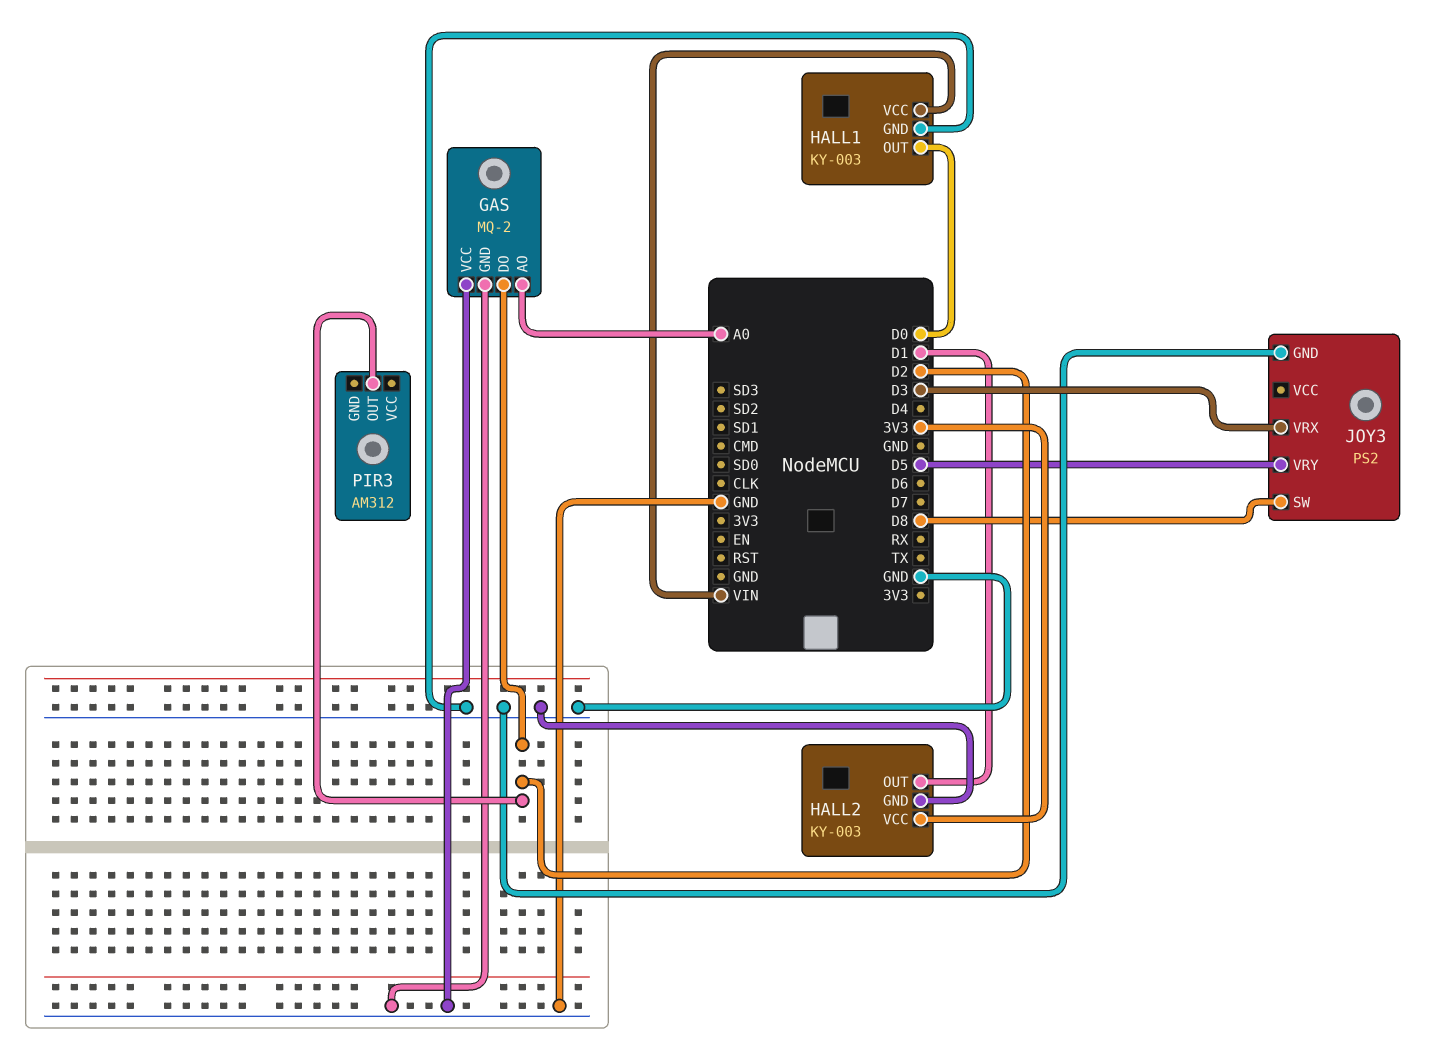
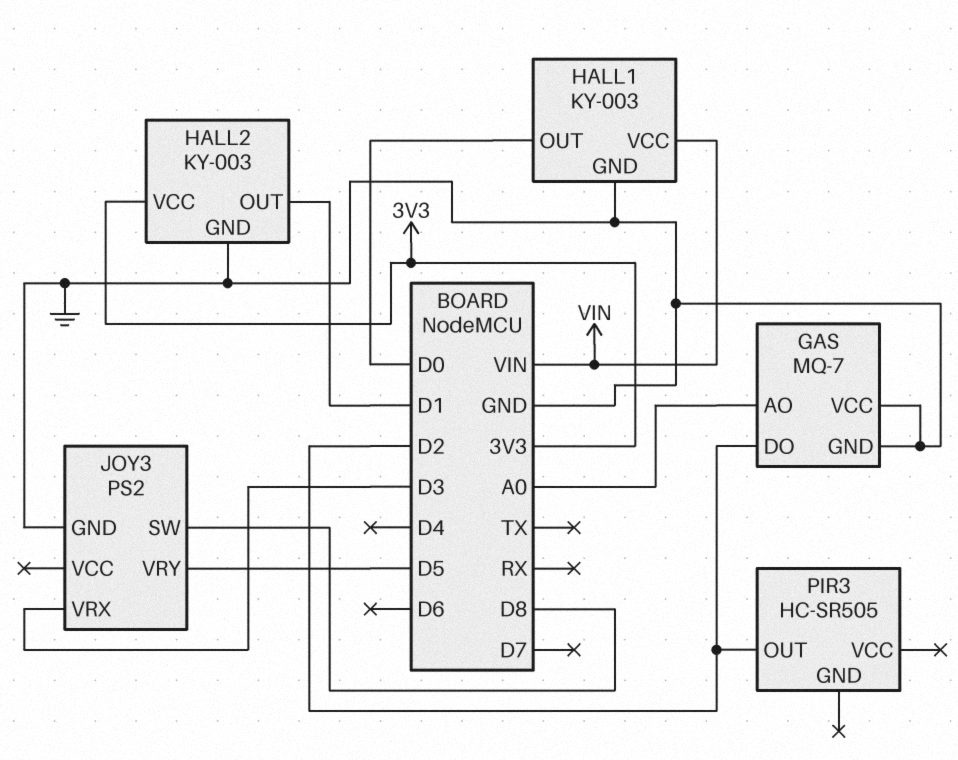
GAS: MQ-2 -> MQ-7
PIR3: AM312 -> HC-SR505

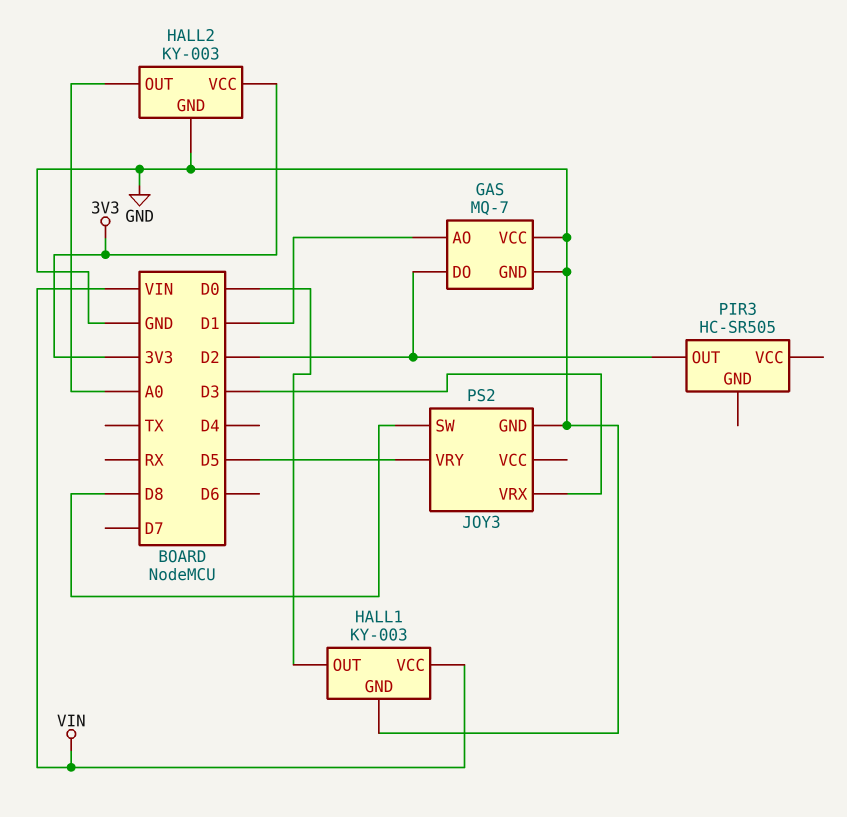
GAS pin AO: A0 -> D1
HALL2 pin OUT: D1 -> A0

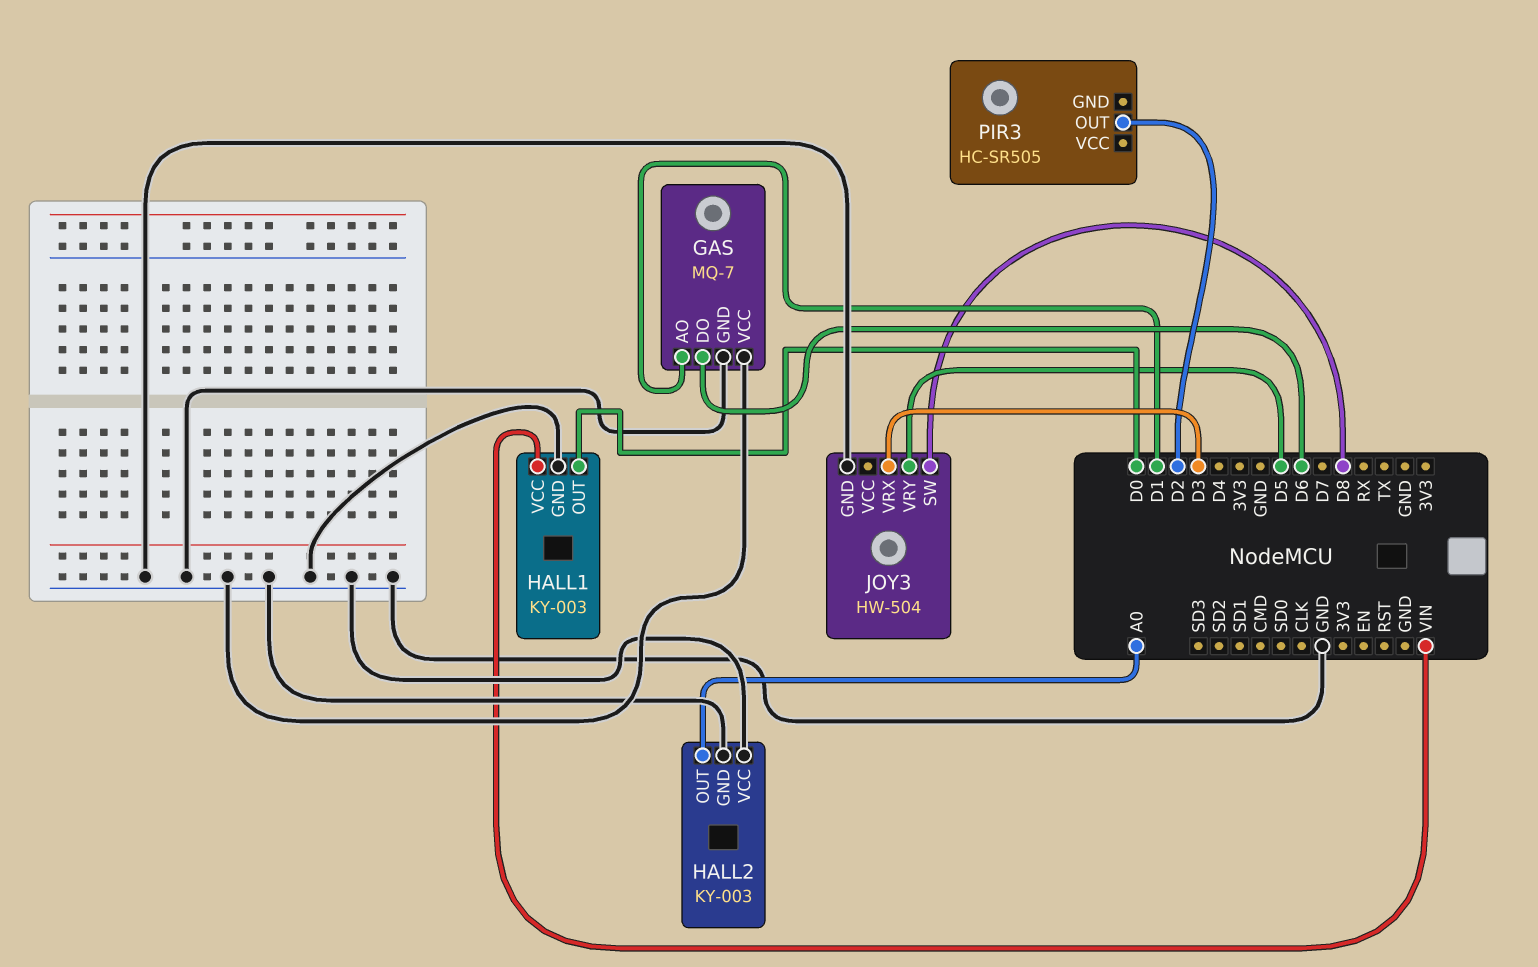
GAS pin DO: D2 -> D6
HALL2 pin VCC: 3V3 -> GND
JOY3: PS2 -> HW-504

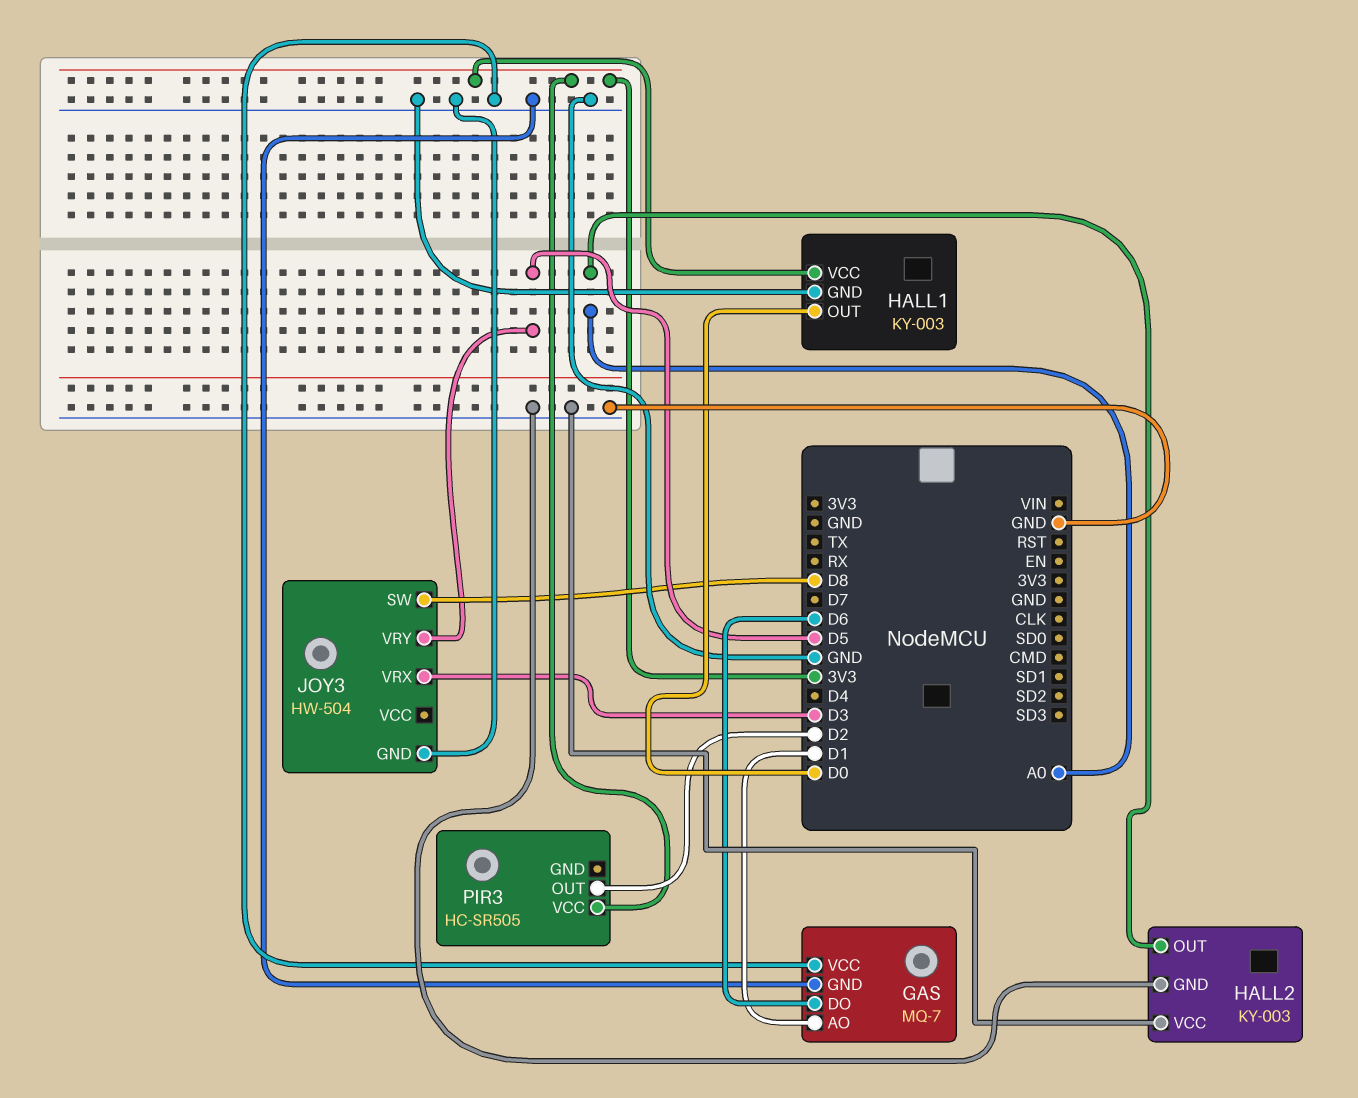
HALL1 pin VCC: VIN -> 3V3
PIR3 pin VCC: none -> 3V3

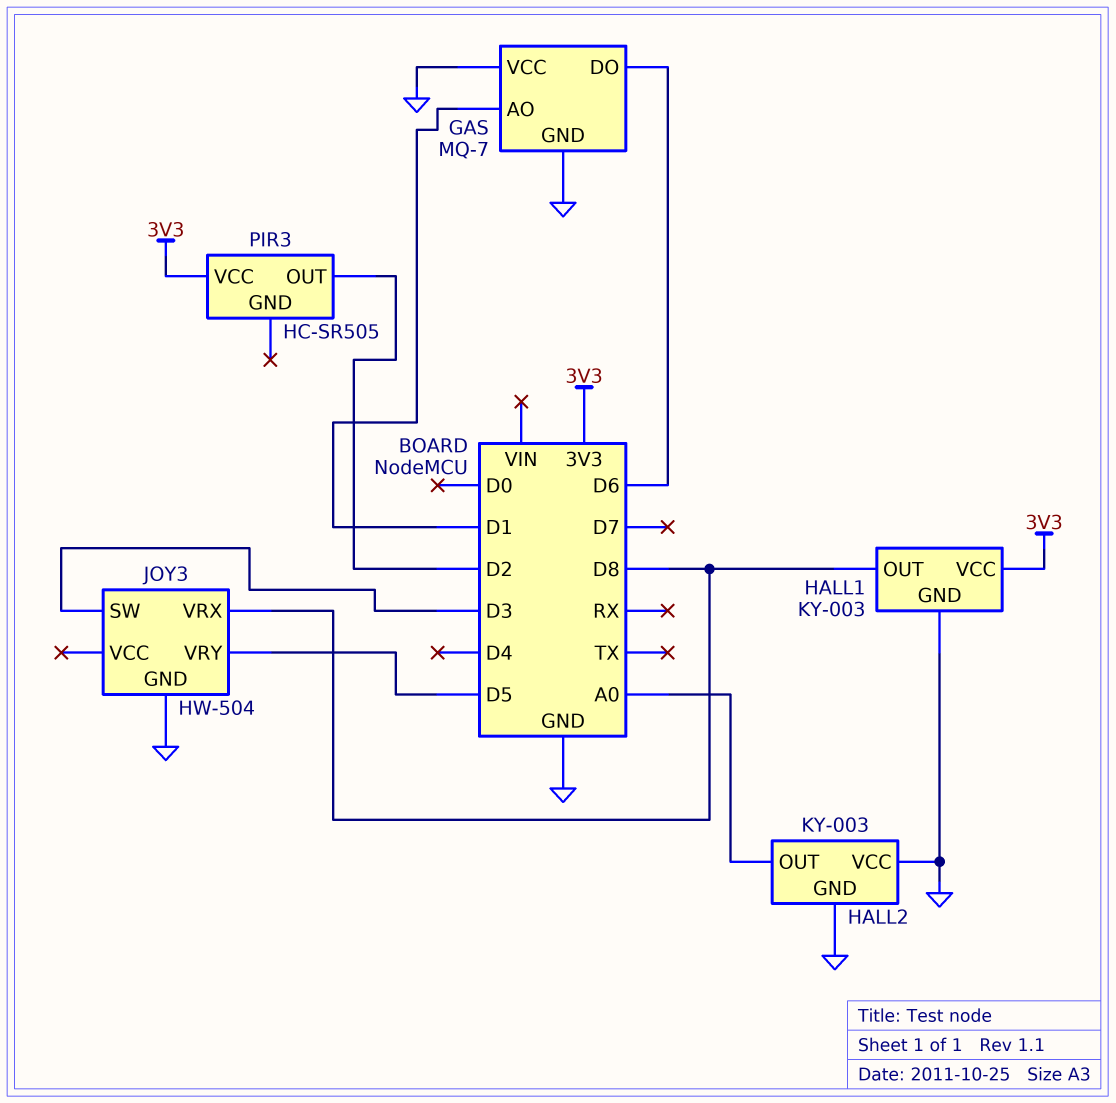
HALL1 pin OUT: D0 -> D8
JOY3 pin SW: D8 -> D3
JOY3 pin VRX: D3 -> D8

